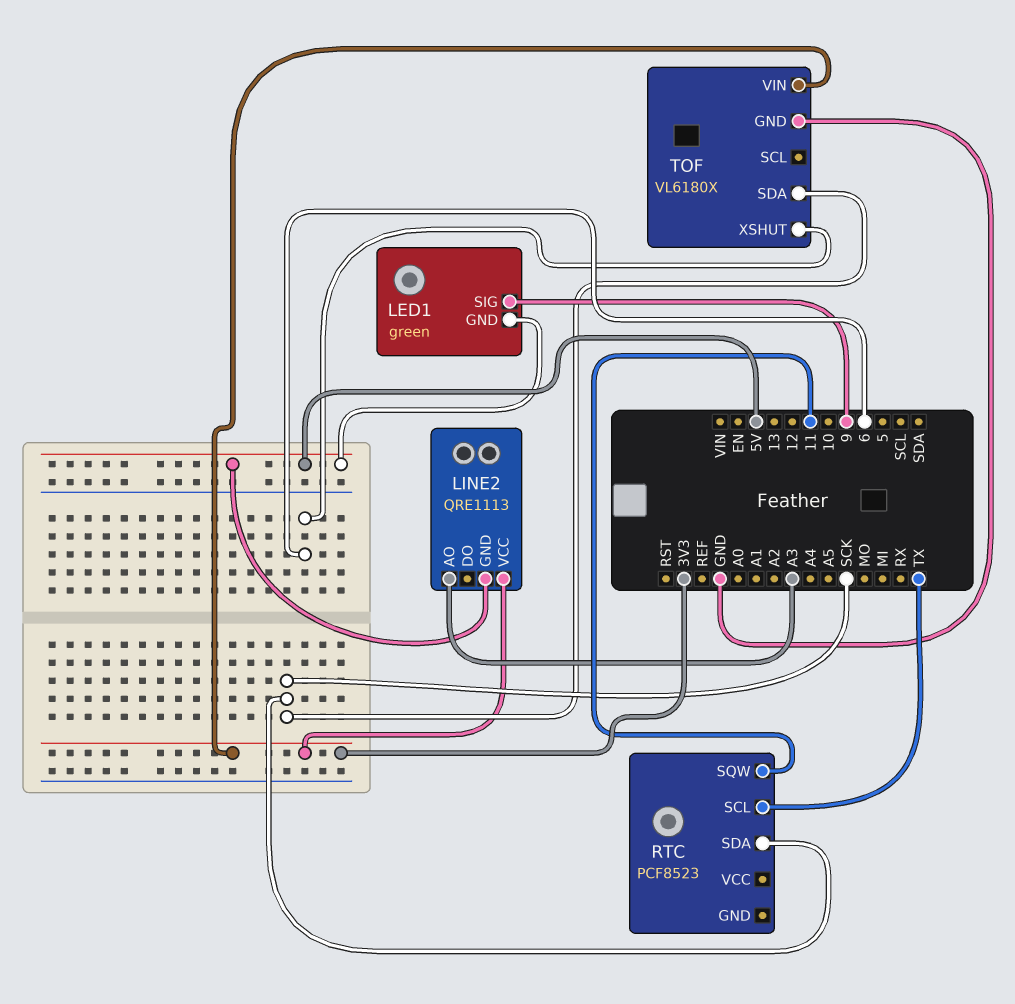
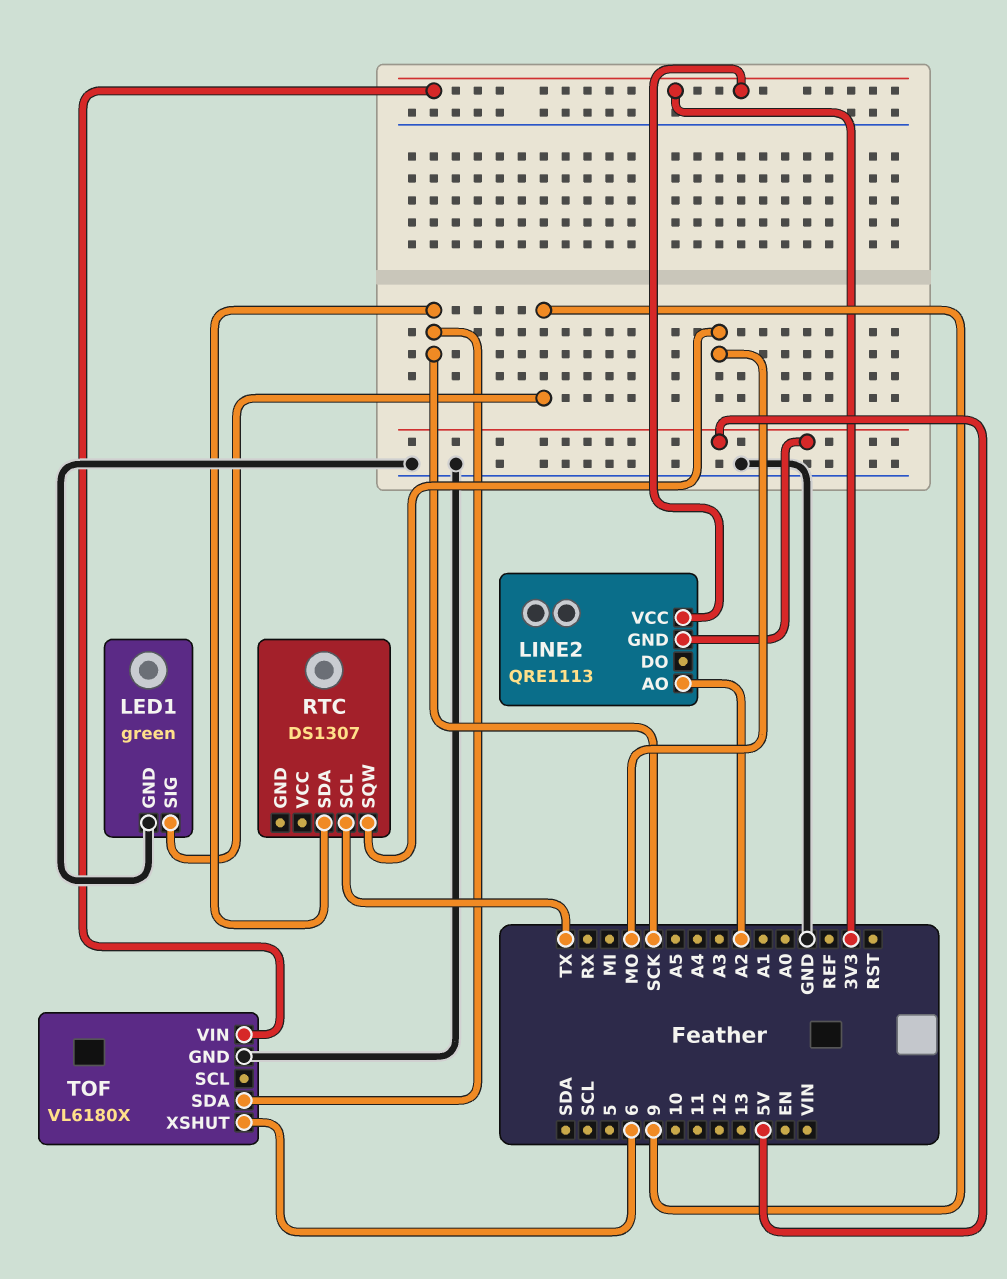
LED1 pin GND: 5V -> GND
LINE2 pin AO: A3 -> A2
RTC: PCF8523 -> DS1307
RTC pin SQW: 11 -> MO

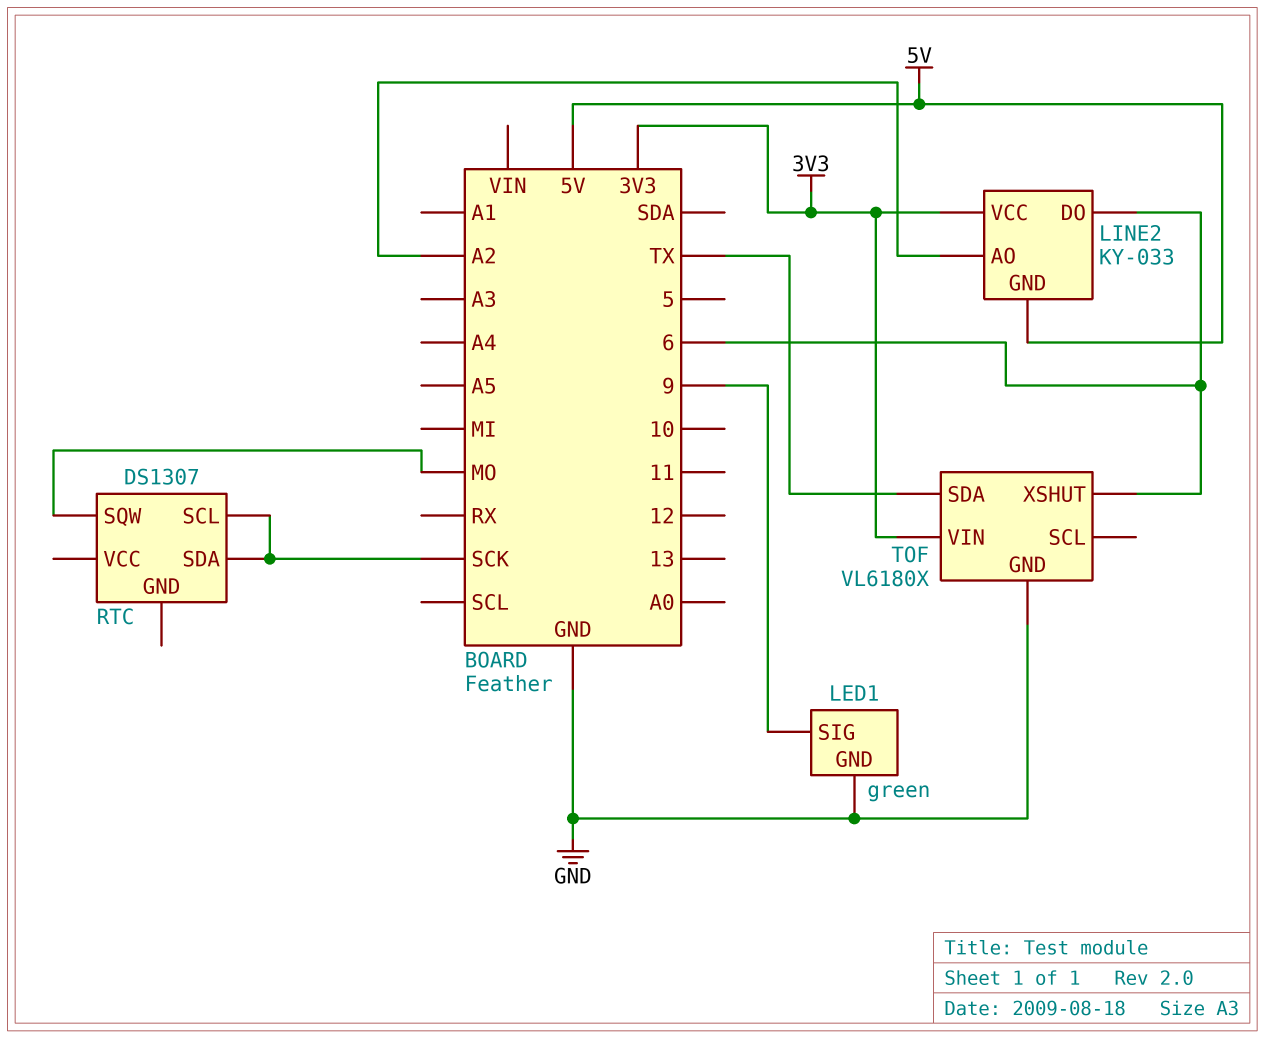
LINE2: QRE1113 -> KY-033
LINE2 pin DO: none -> 6
RTC pin SCL: TX -> SCK
TOF pin SDA: SCK -> TX

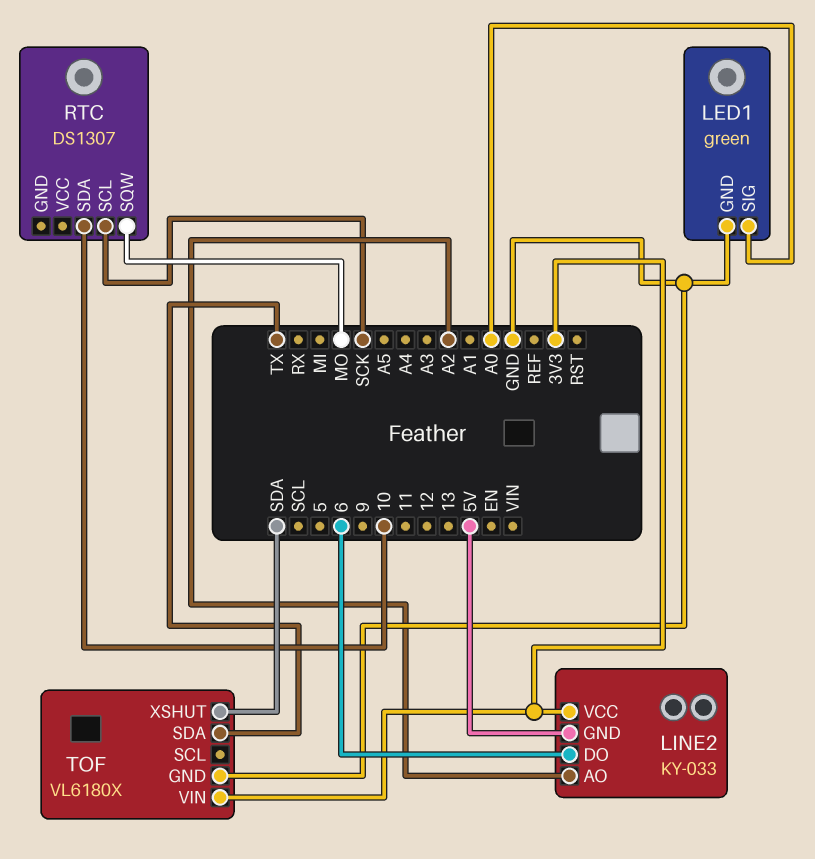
LED1 pin SIG: 9 -> A0
RTC pin SDA: SCK -> 10
TOF pin XSHUT: 6 -> SDA

